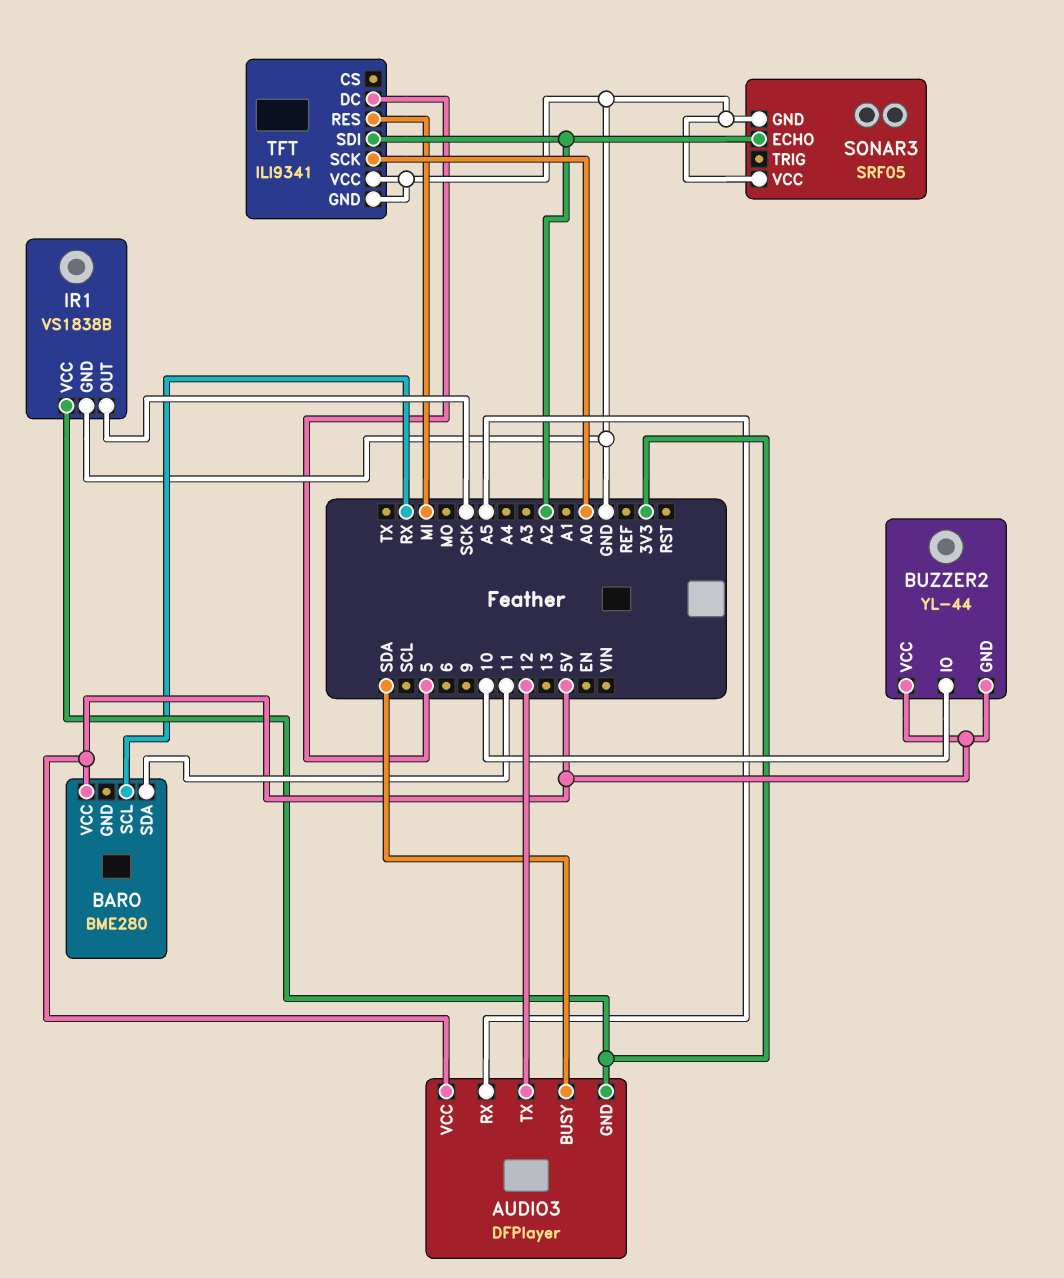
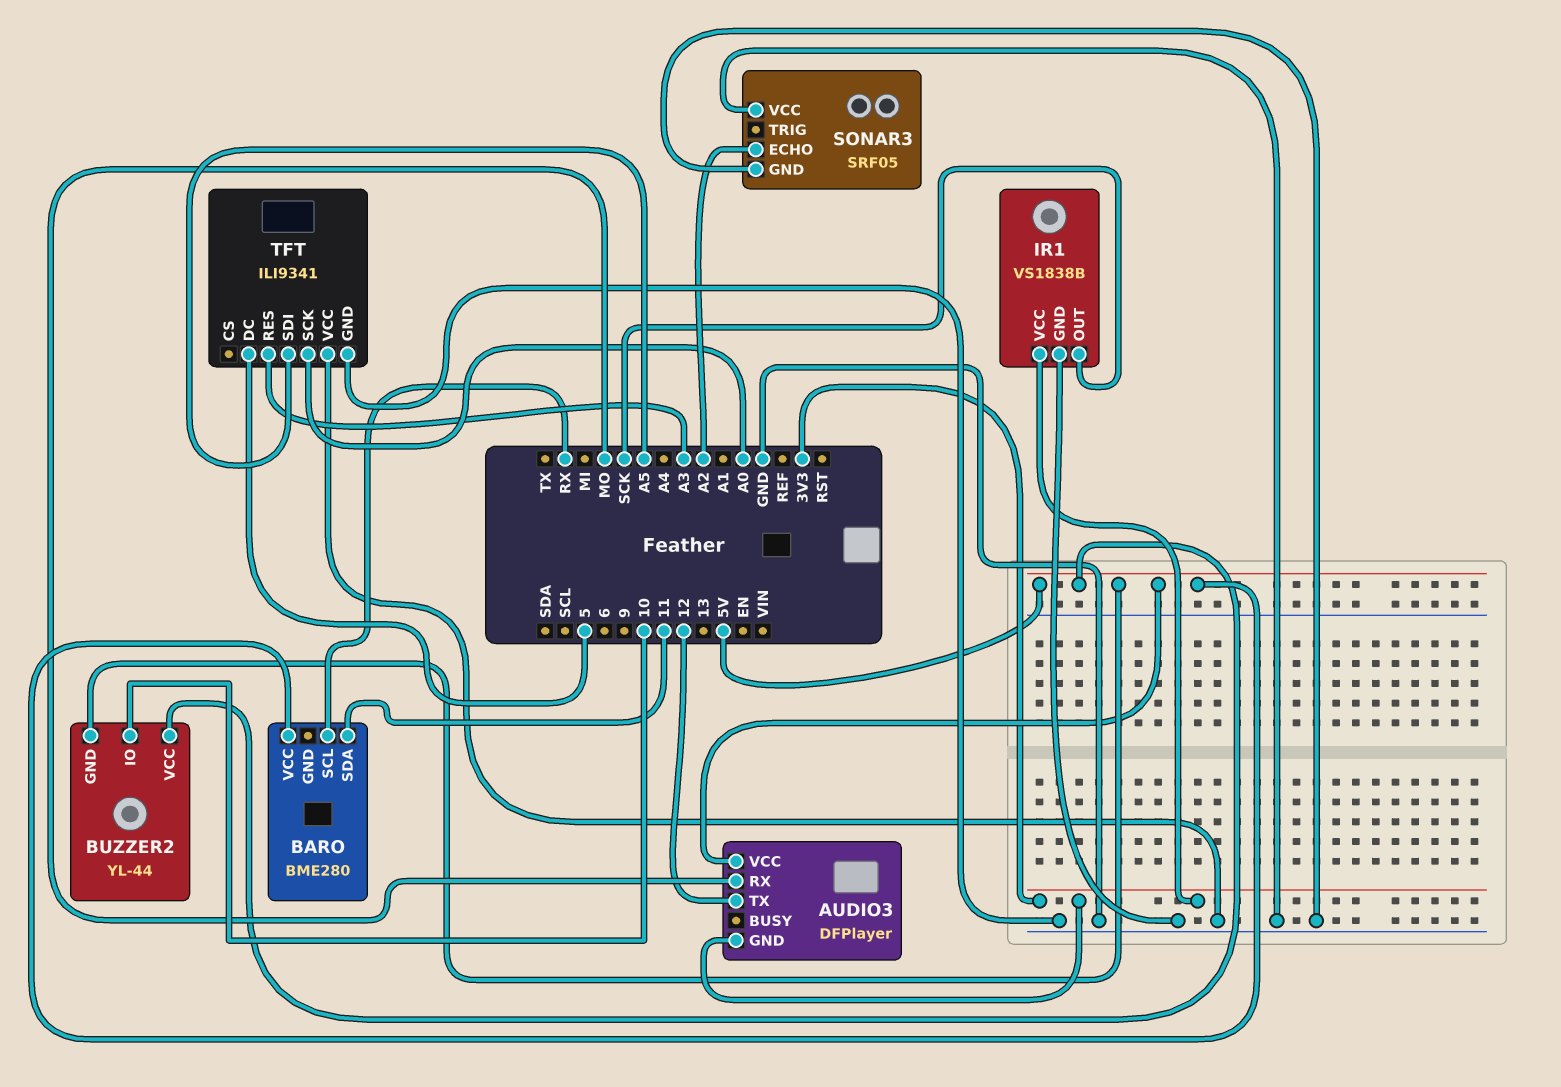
AUDIO3 pin BUSY: SDA -> none
AUDIO3 pin RX: A5 -> MO
TFT pin RES: MI -> A3
TFT pin SDI: A2 -> A5

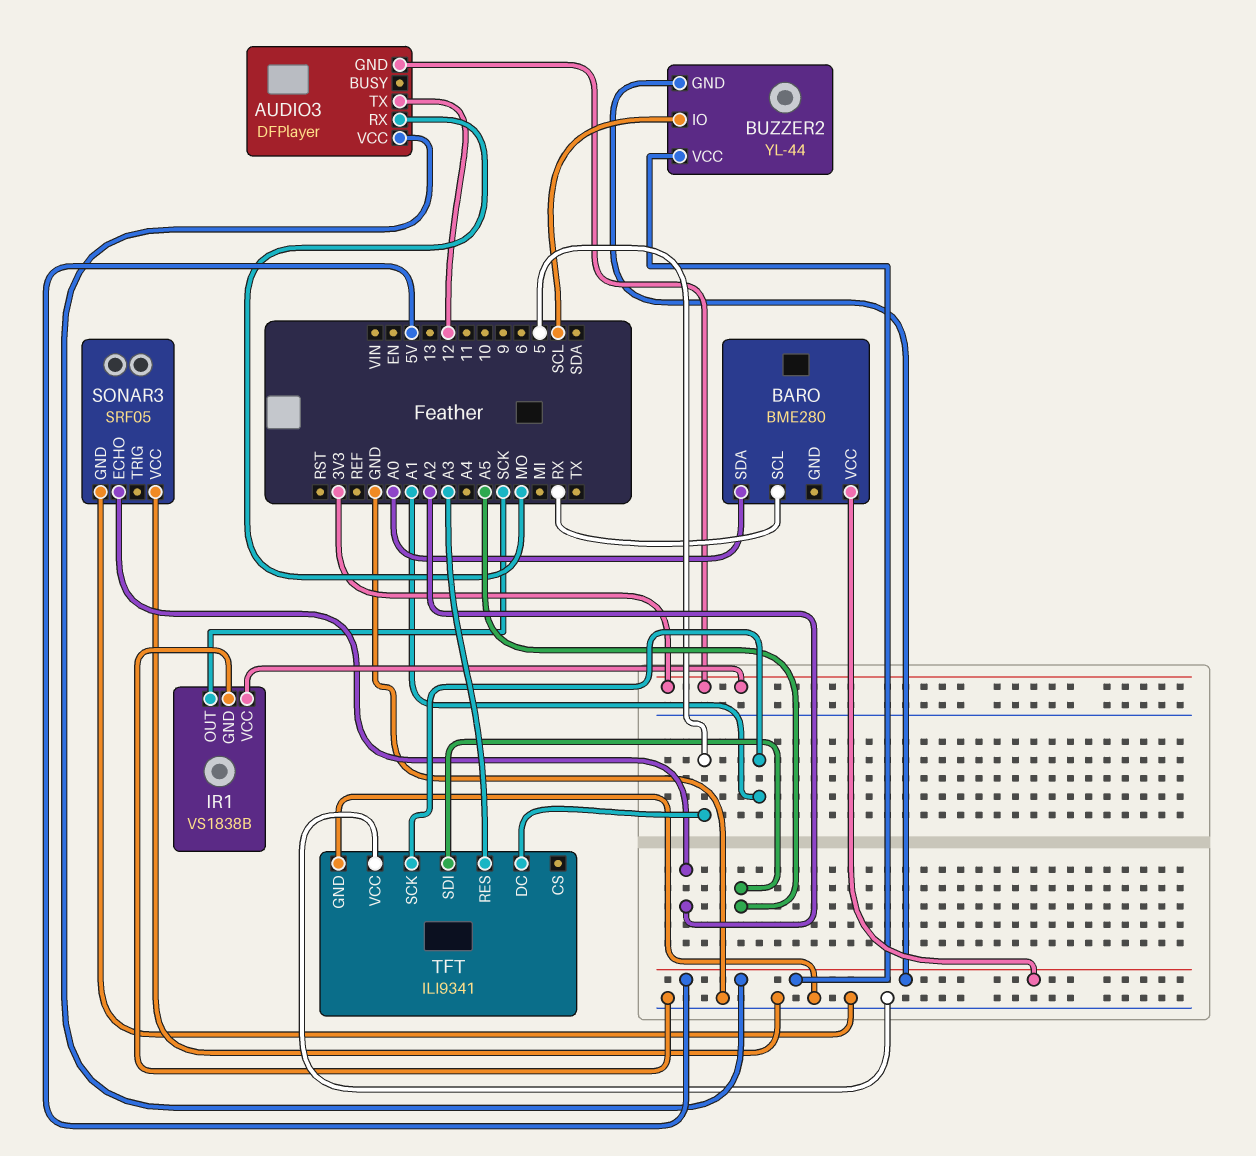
BARO pin SDA: 11 -> A0
BUZZER2 pin IO: 10 -> SCL
TFT pin SCK: A0 -> A1

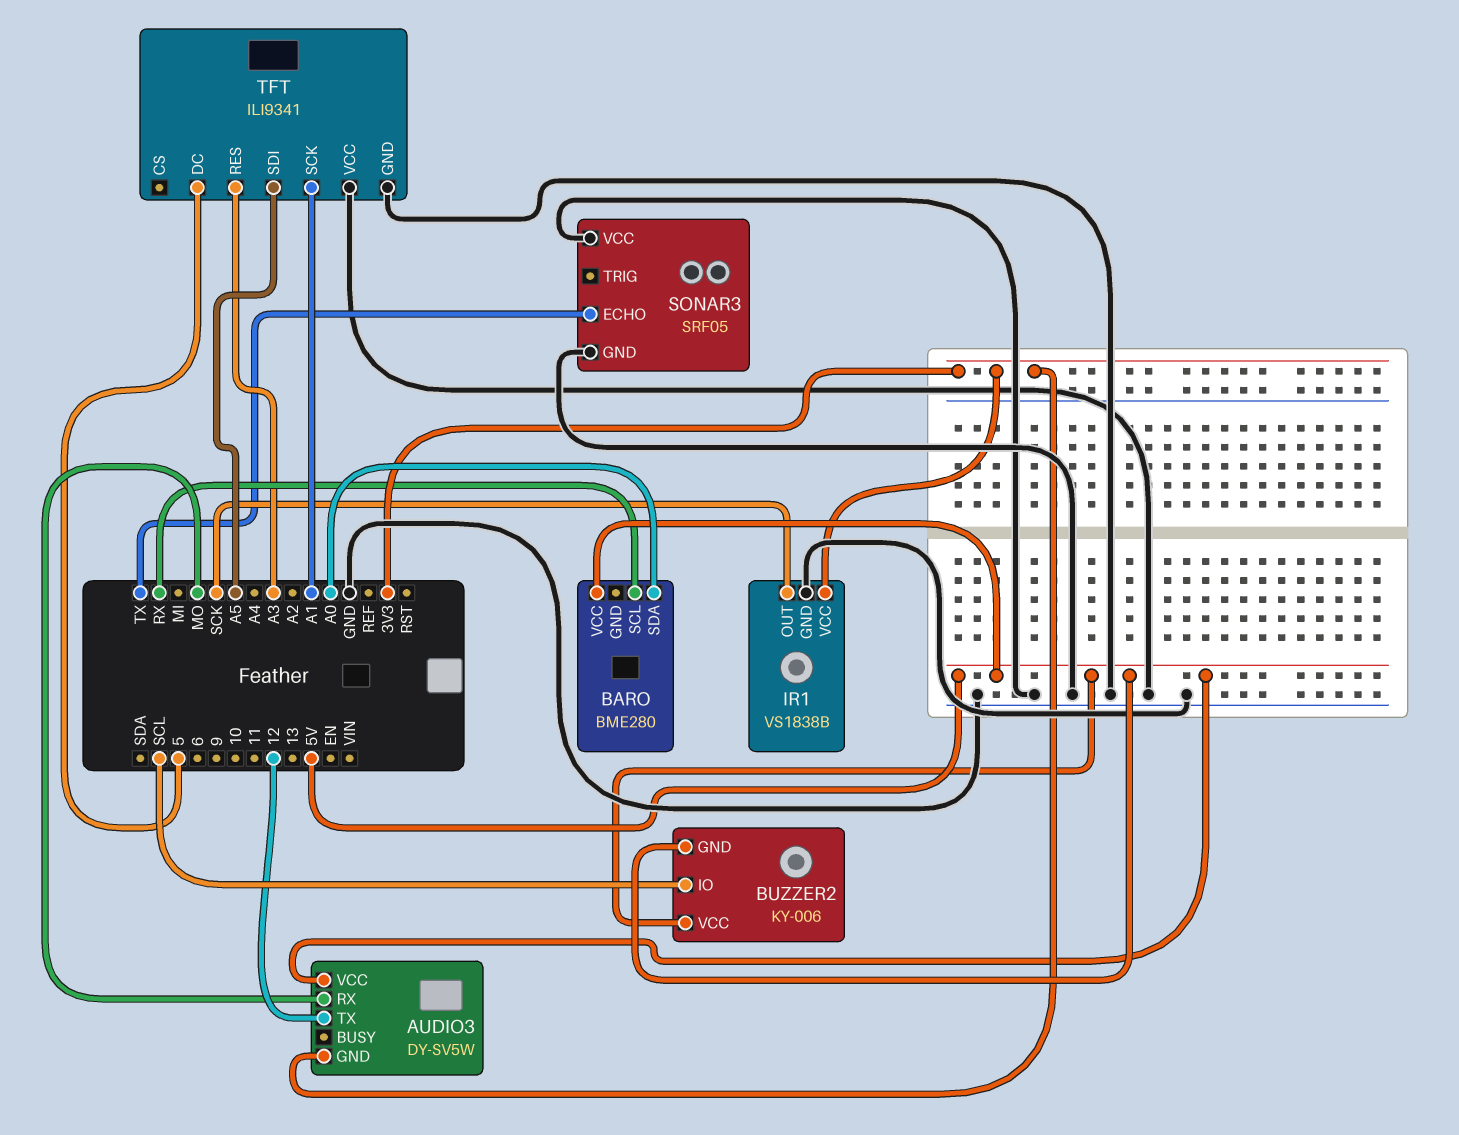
AUDIO3: DFPlayer -> DY-SV5W
BUZZER2: YL-44 -> KY-006
SONAR3 pin ECHO: A2 -> TX

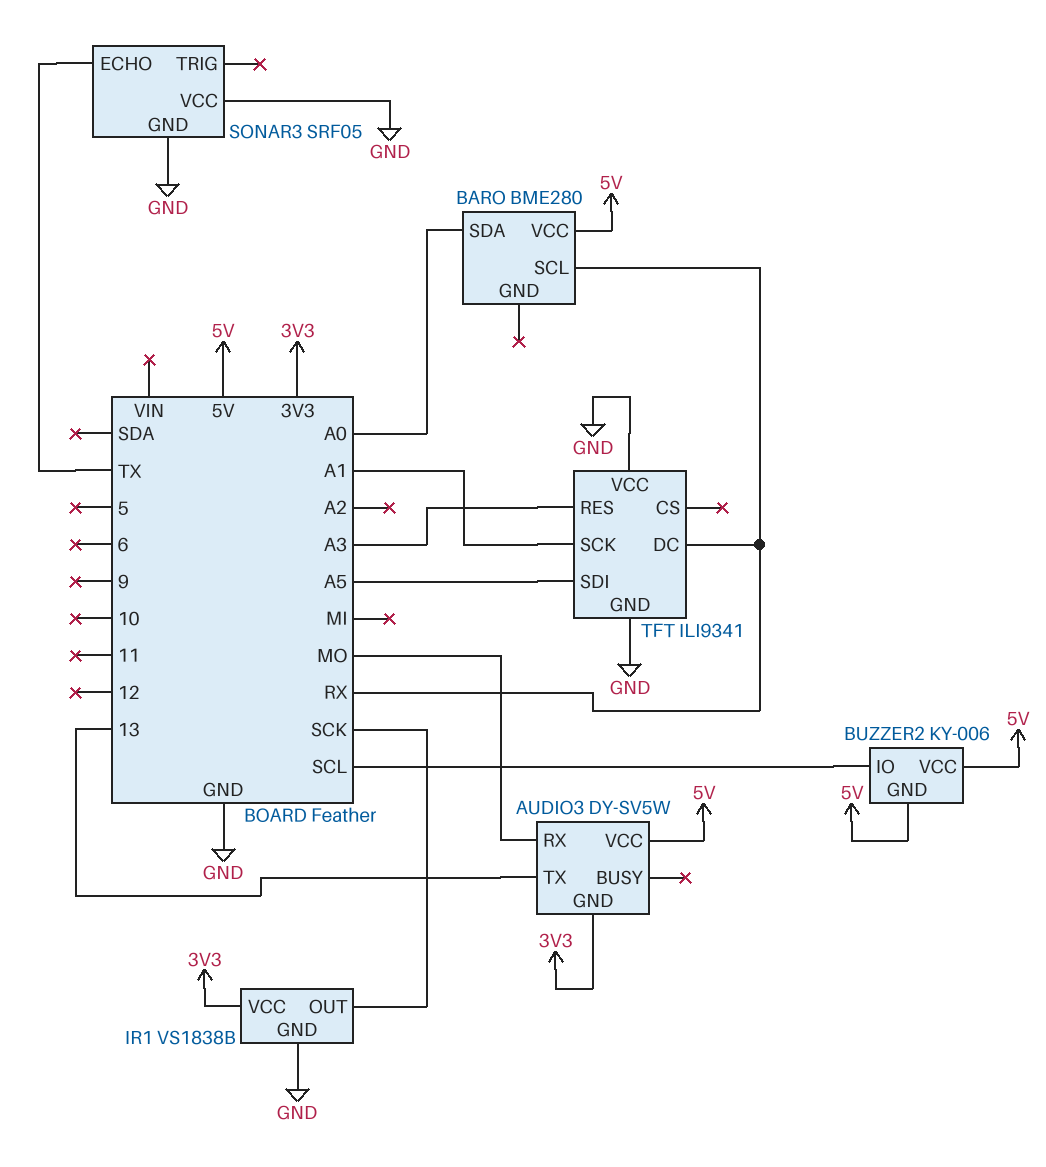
AUDIO3 pin TX: 12 -> 13
TFT pin DC: 5 -> RX

